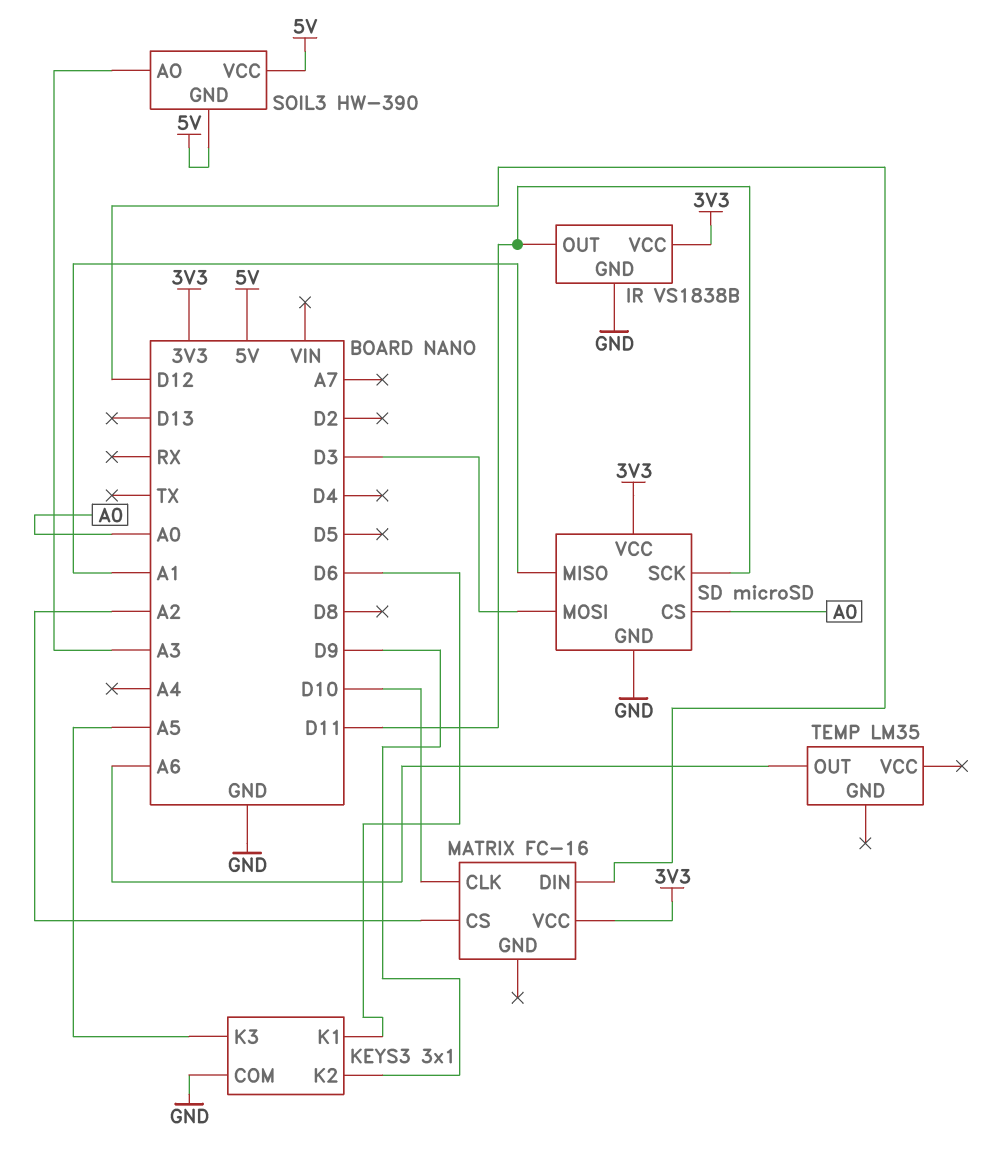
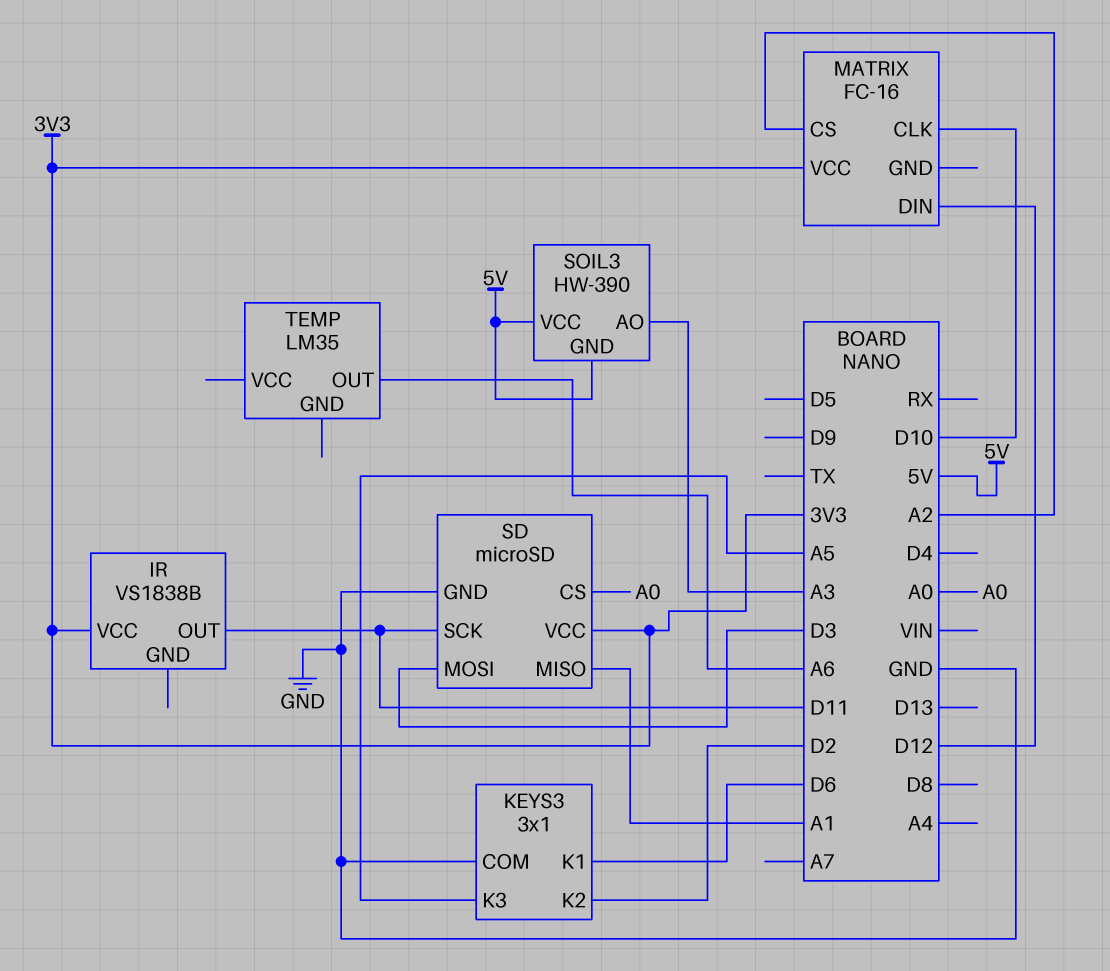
IR pin GND: GND -> none
KEYS3 pin K2: D9 -> D2

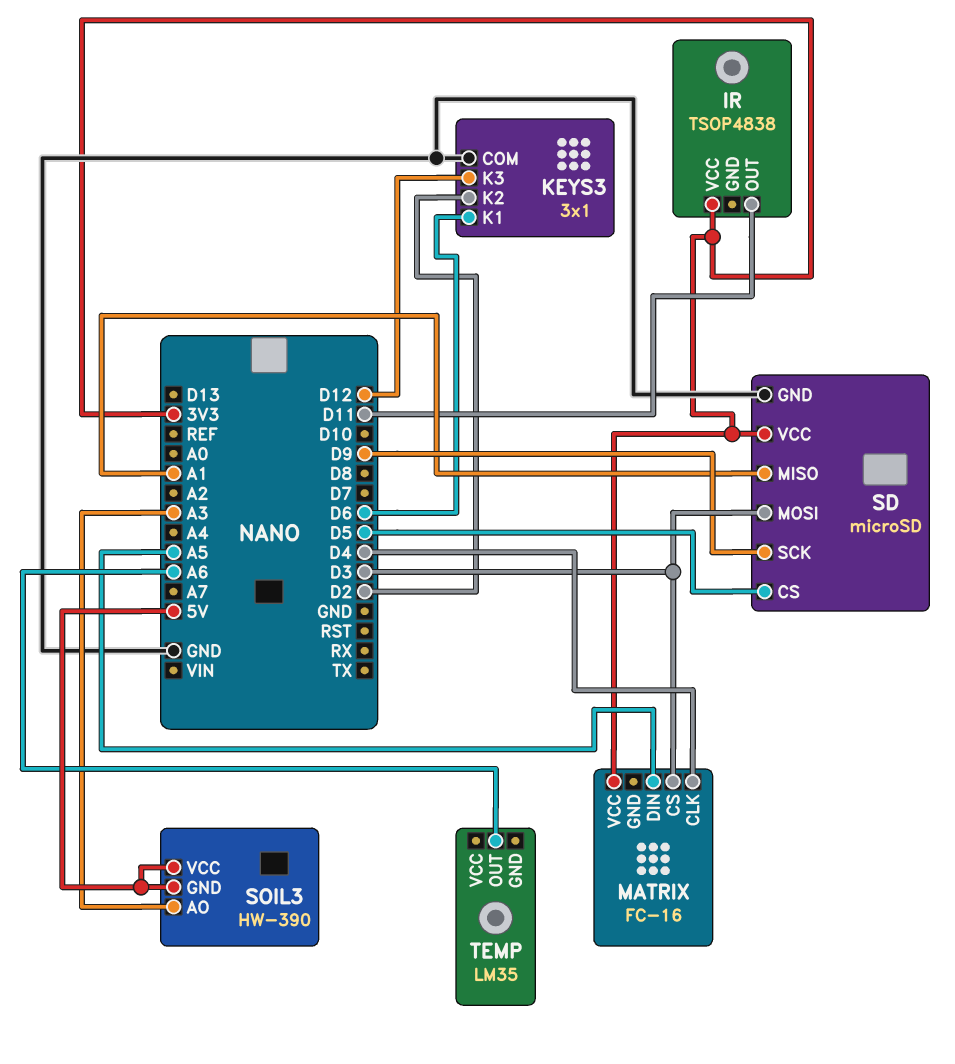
IR: VS1838B -> TSOP4838
KEYS3 pin K3: A5 -> D12
MATRIX pin CLK: D10 -> D4
MATRIX pin CS: A2 -> D3
MATRIX pin DIN: D12 -> A5
SD pin CS: A0 -> D5
SD pin SCK: D11 -> D9

